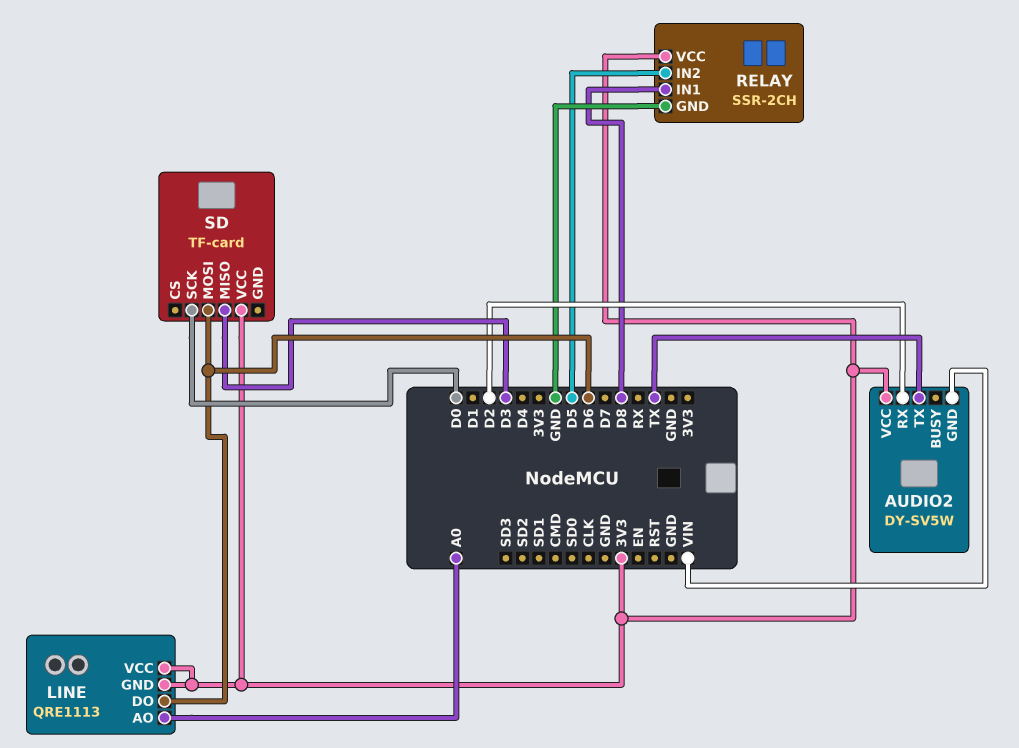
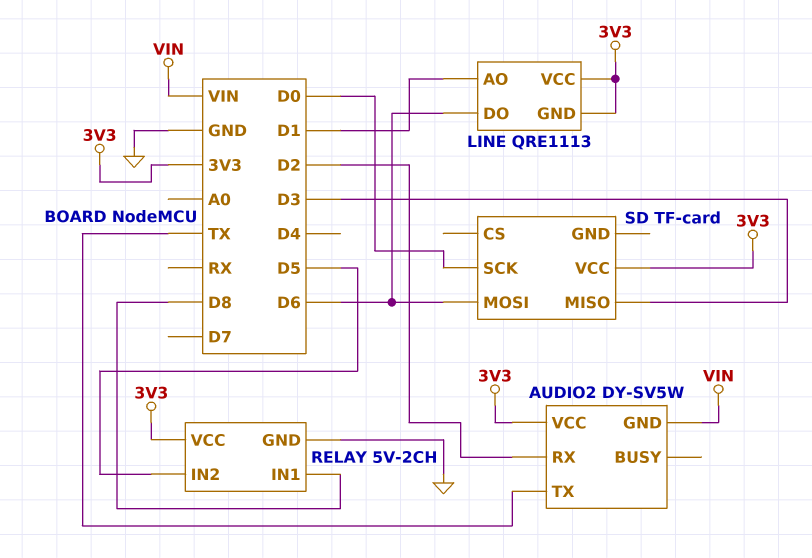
LINE pin AO: A0 -> D1
RELAY: SSR-2CH -> 5V-2CH

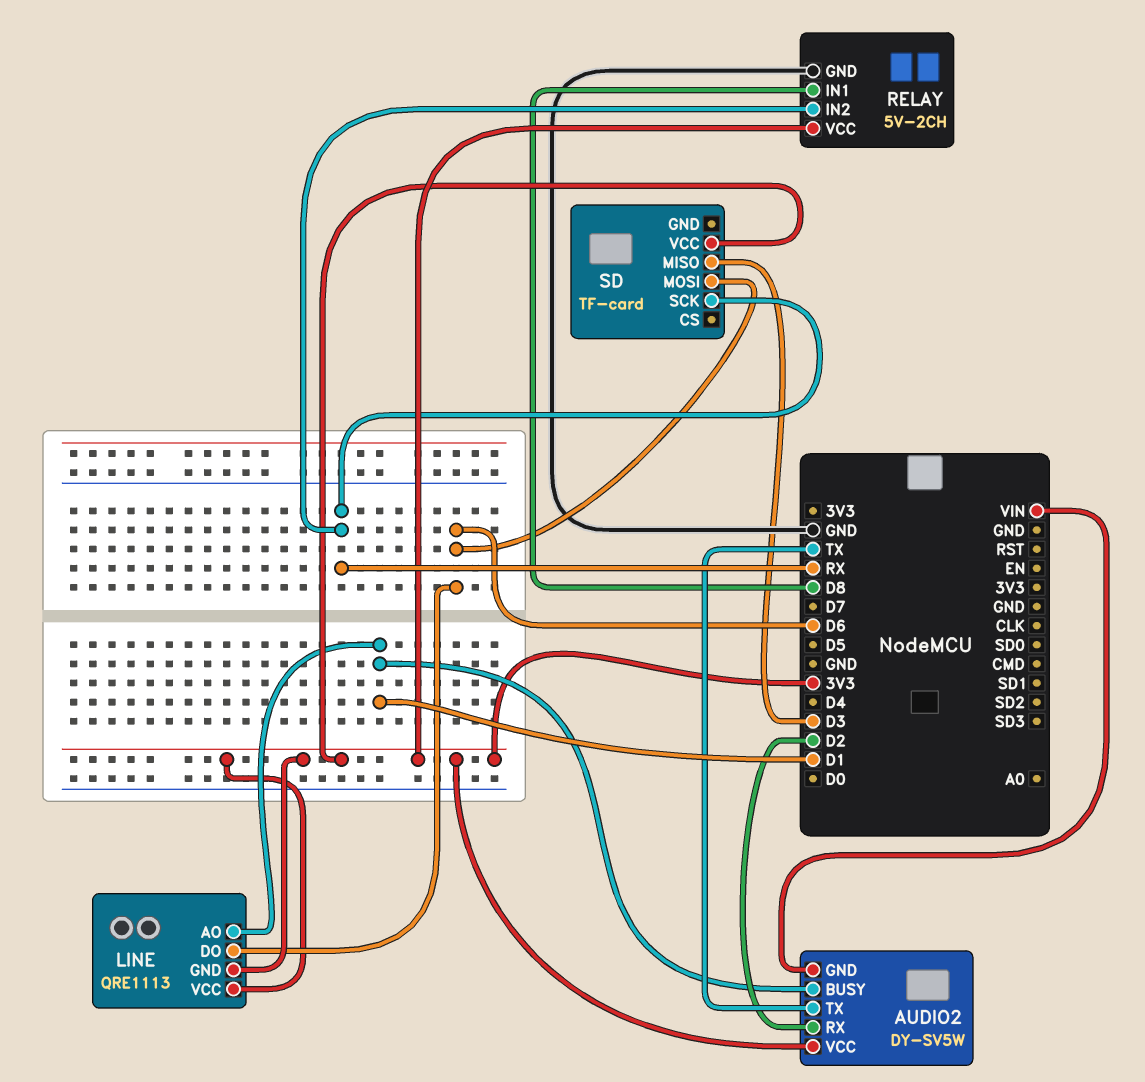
AUDIO2 pin BUSY: none -> D1
RELAY pin IN2: D5 -> RX
SD pin SCK: D0 -> RX

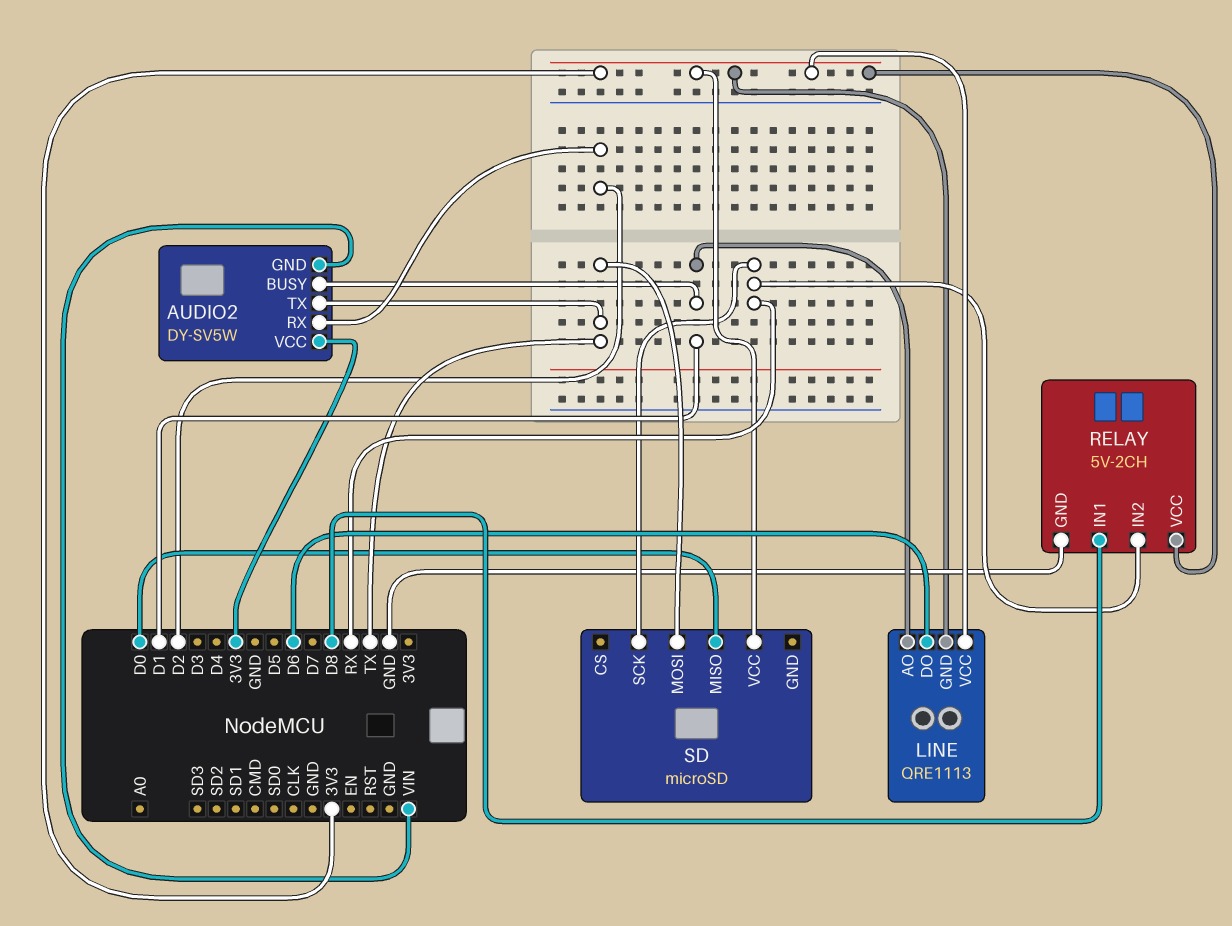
SD: TF-card -> microSD
SD pin MISO: D3 -> D0
SD pin MOSI: D6 -> TX

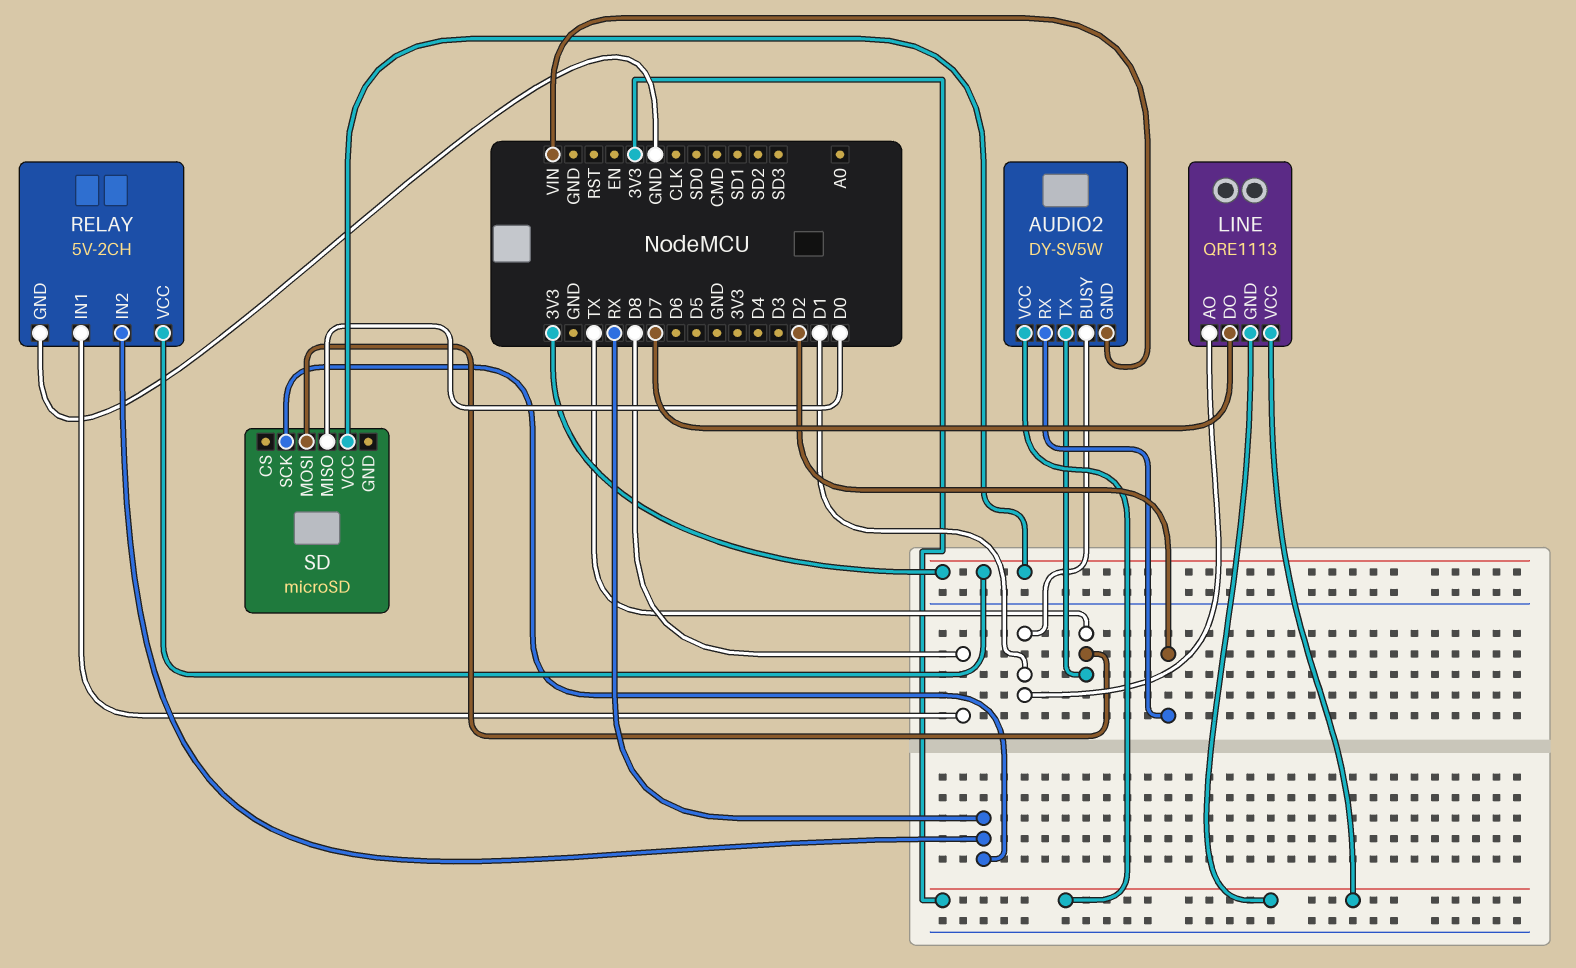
LINE pin DO: D6 -> D7

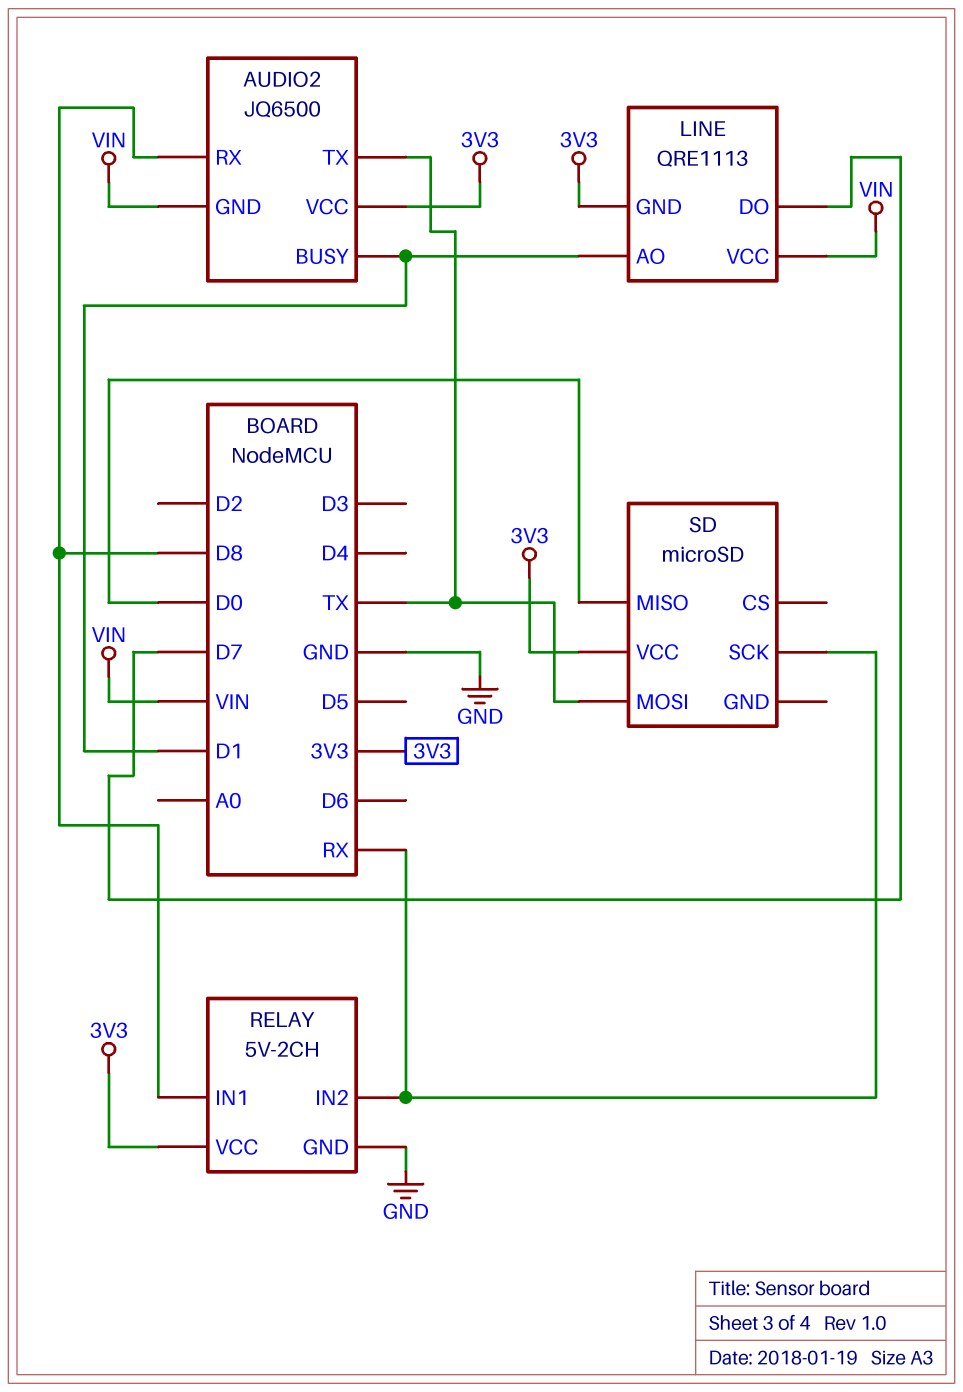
AUDIO2: DY-SV5W -> JQ6500
AUDIO2 pin RX: D2 -> D8
LINE pin VCC: 3V3 -> VIN

